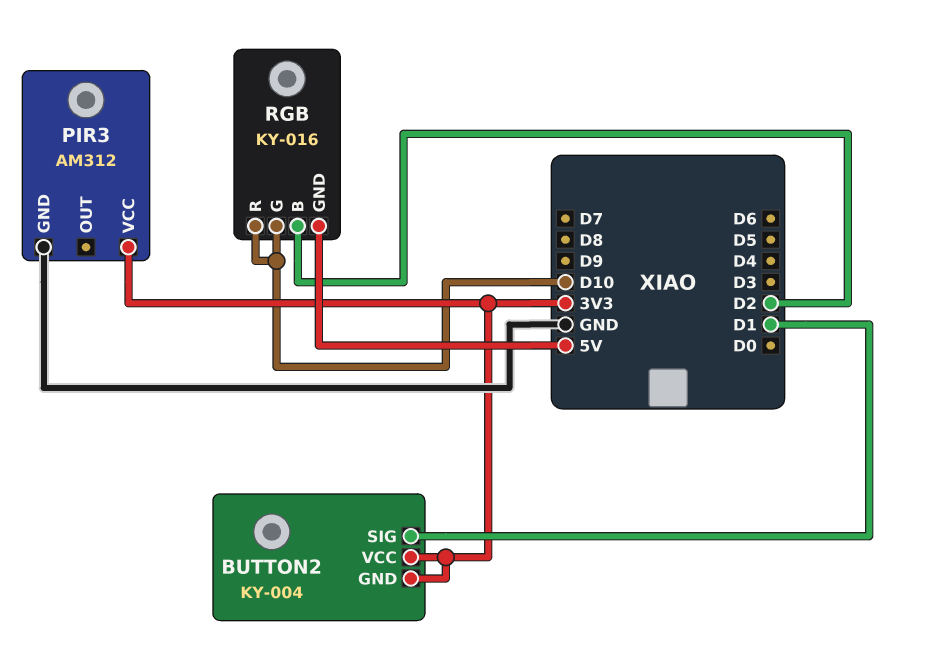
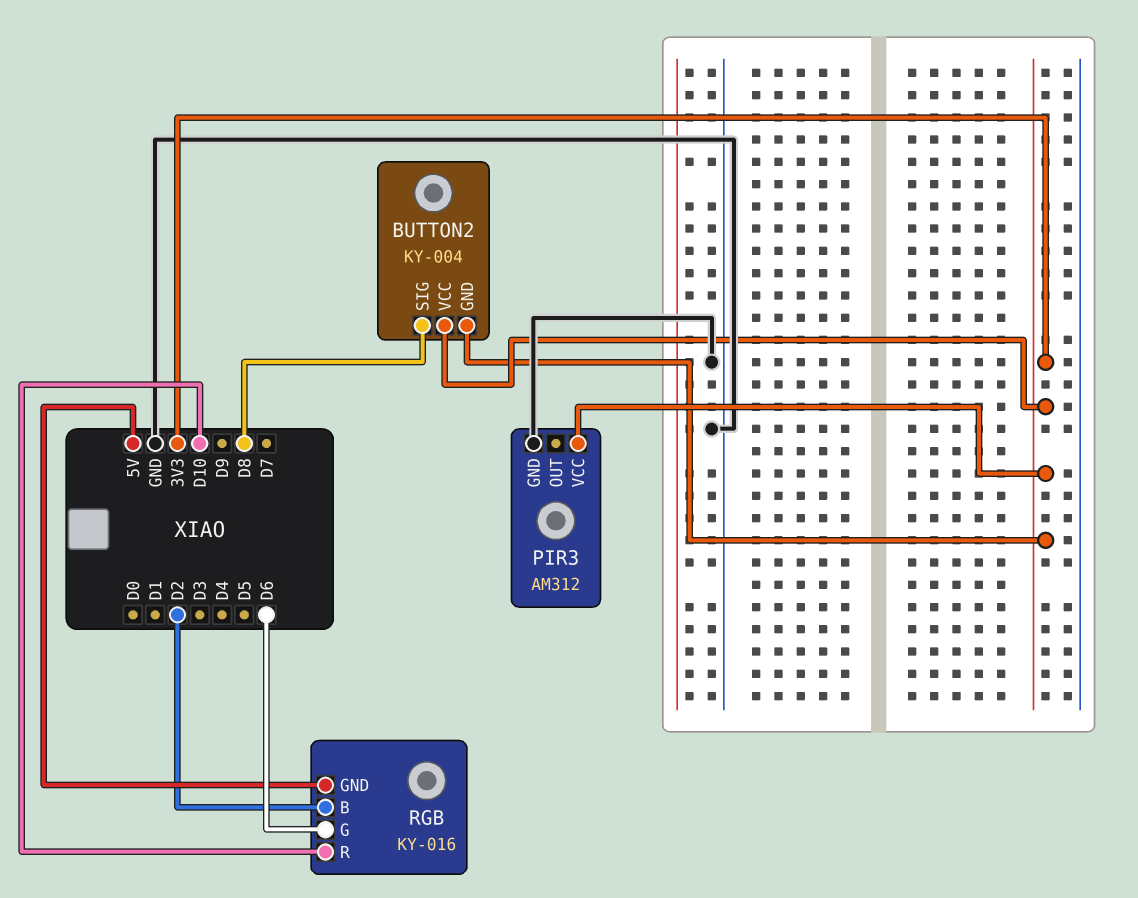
BUTTON2 pin SIG: D1 -> D8
RGB pin G: D10 -> D6

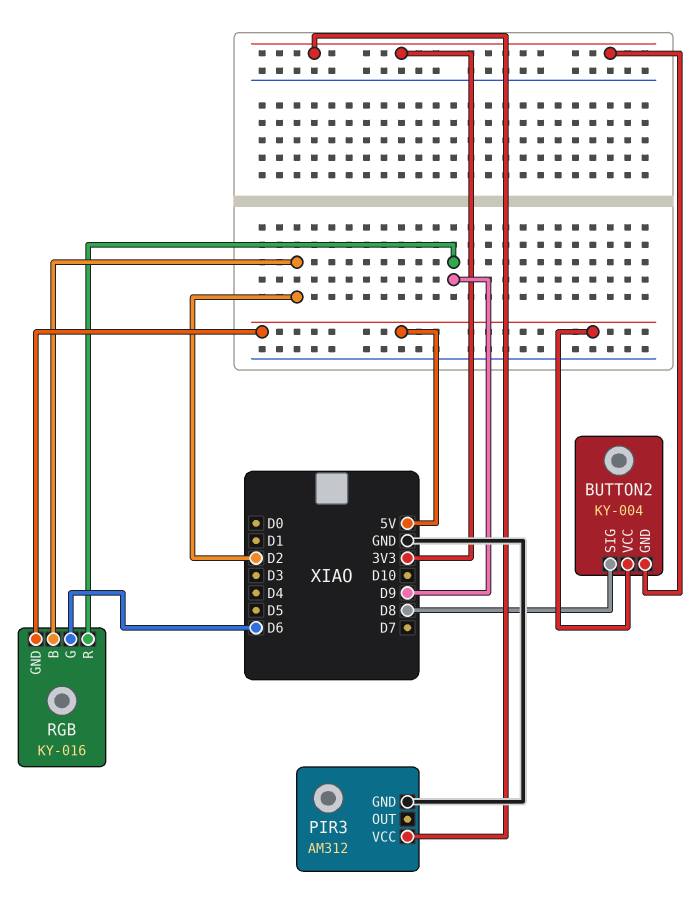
BUTTON2 pin VCC: 3V3 -> 5V
RGB pin R: D10 -> D9

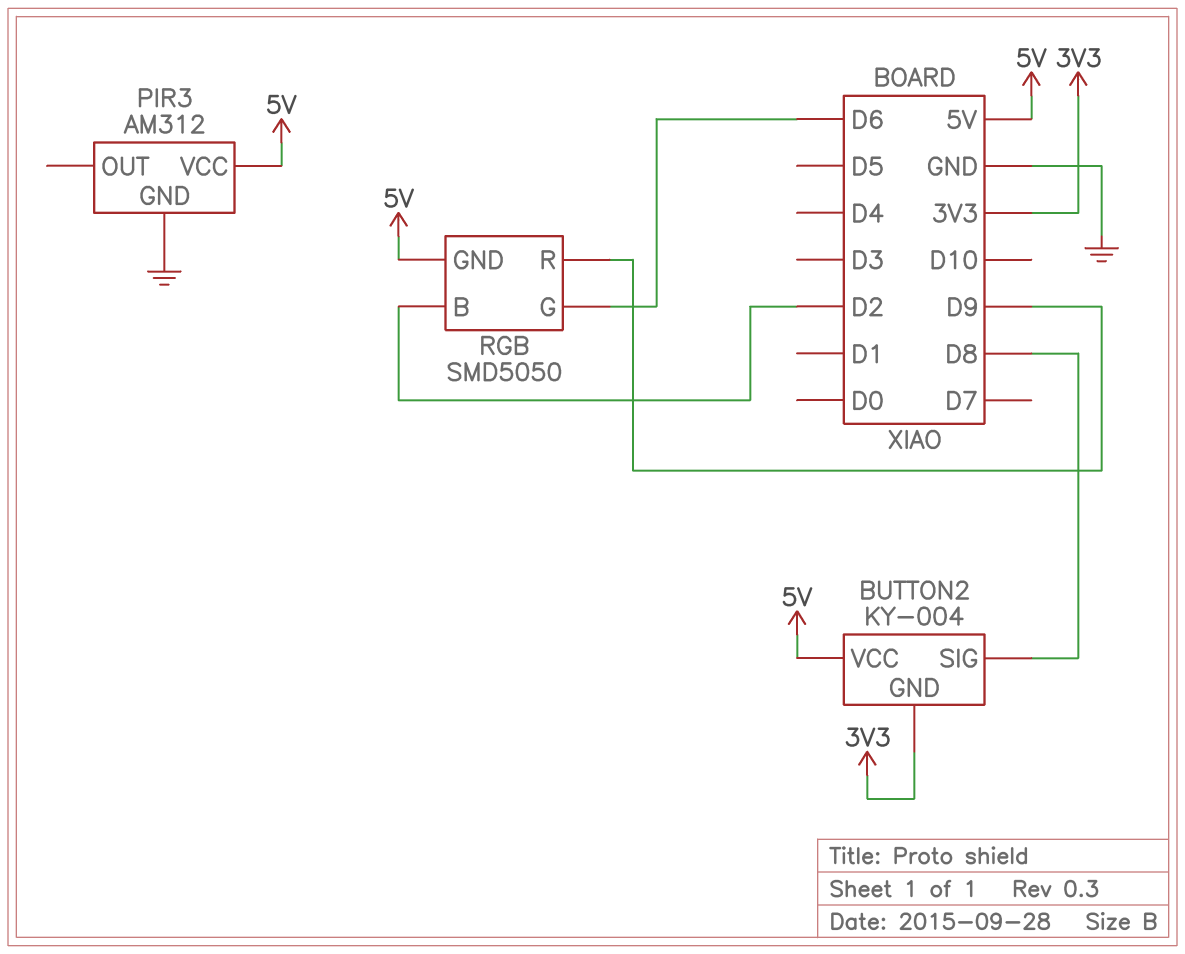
PIR3 pin VCC: 3V3 -> 5V
RGB: KY-016 -> SMD5050

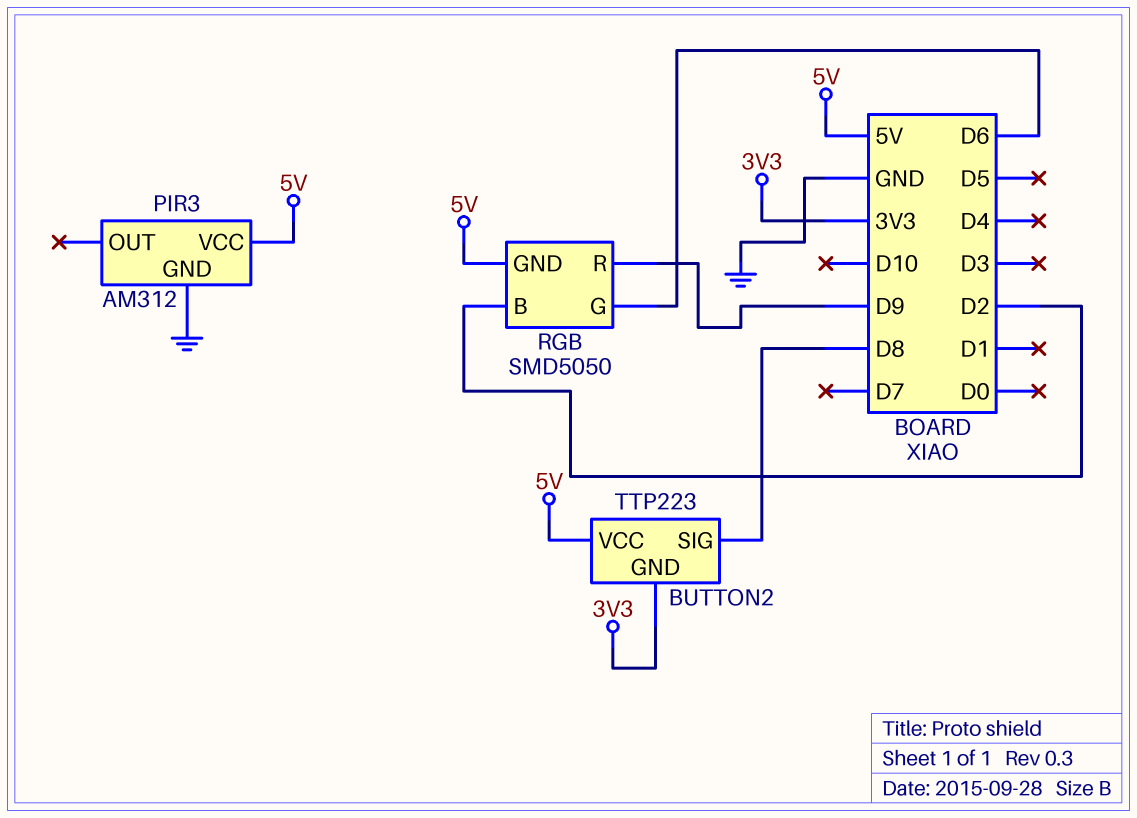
BUTTON2: KY-004 -> TTP223

